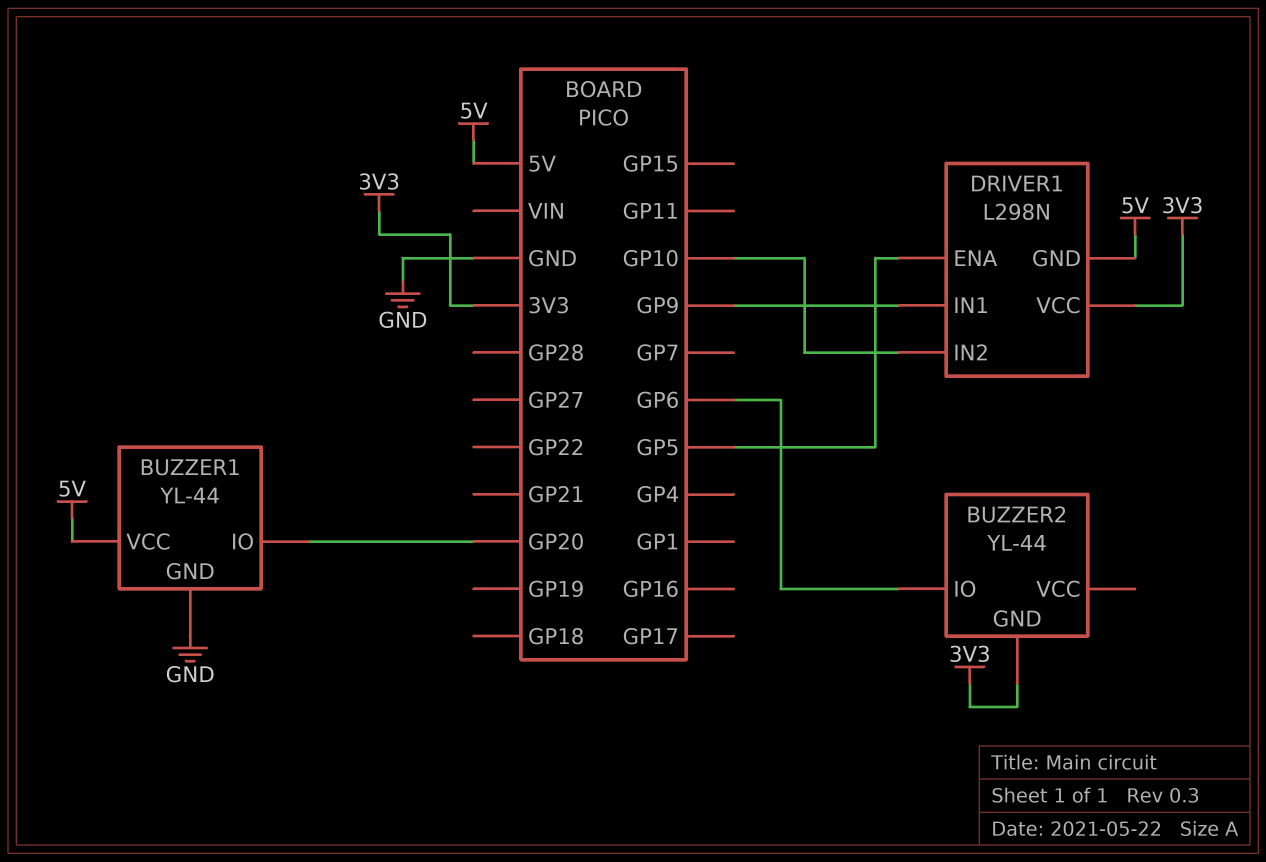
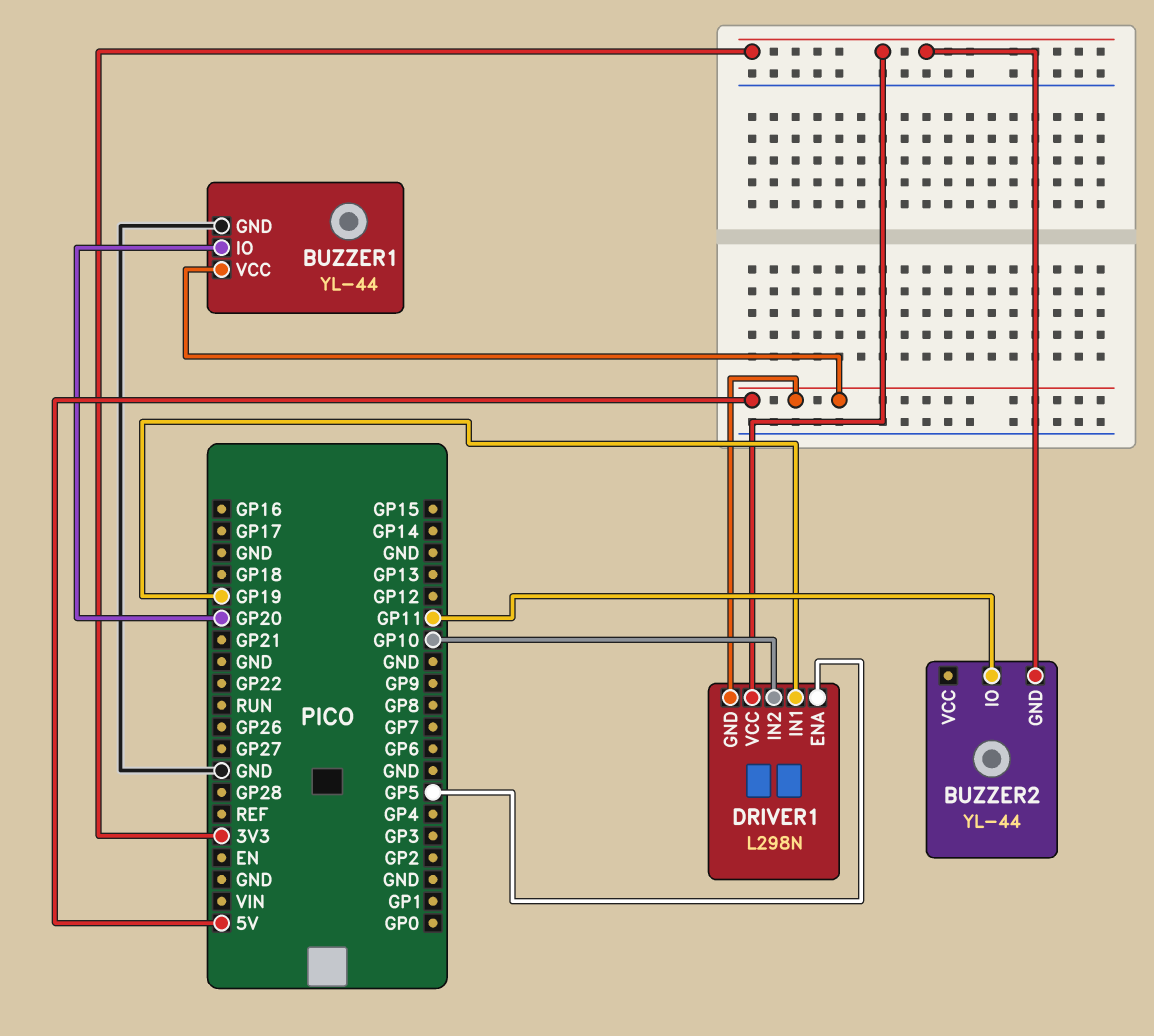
BUZZER2 pin IO: GP6 -> GP11
DRIVER1 pin IN1: GP9 -> GP19

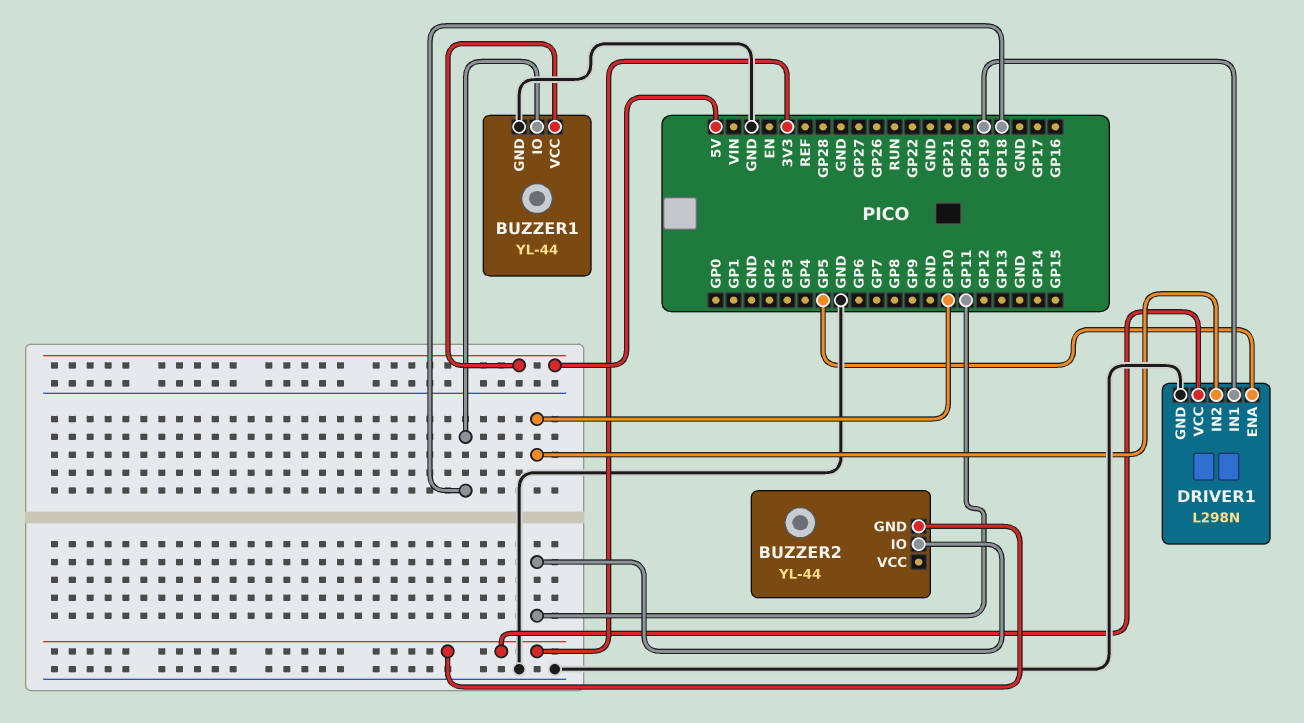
BUZZER1 pin IO: GP20 -> GP18
DRIVER1 pin GND: 5V -> GND

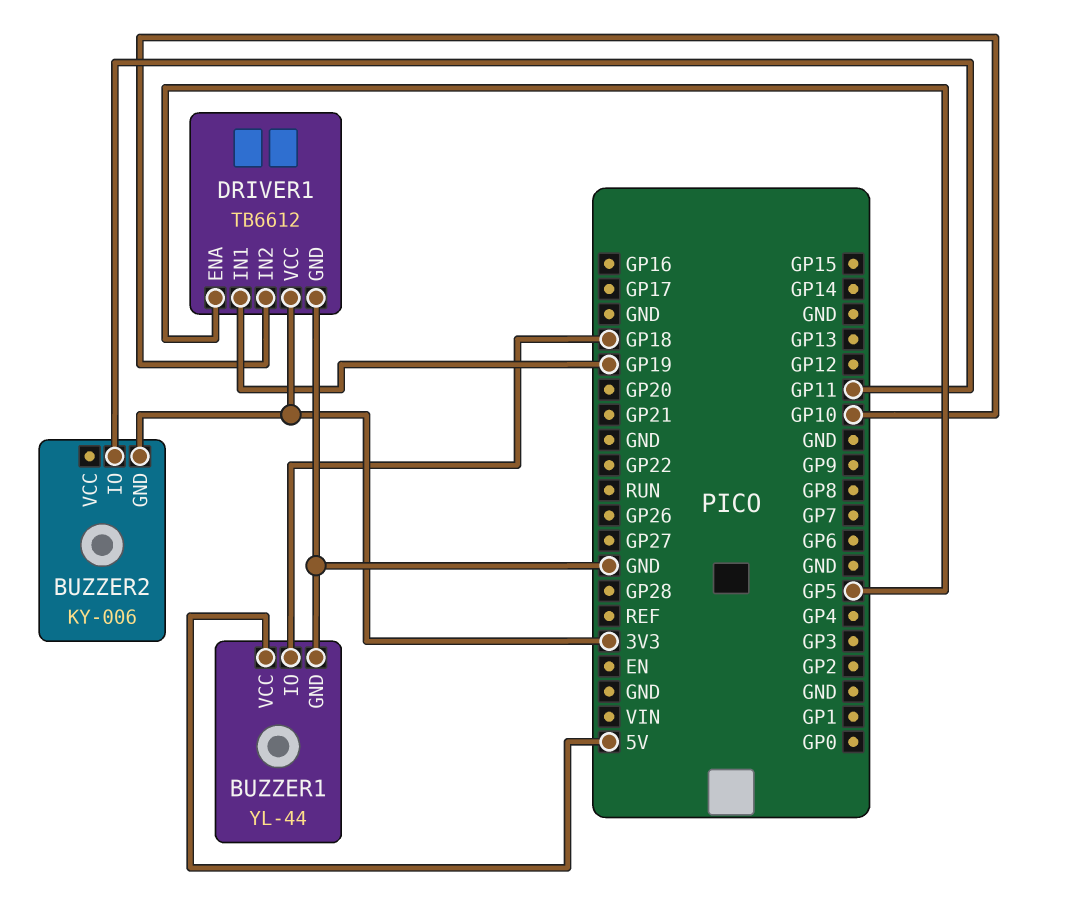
BUZZER2: YL-44 -> KY-006
DRIVER1: L298N -> TB6612

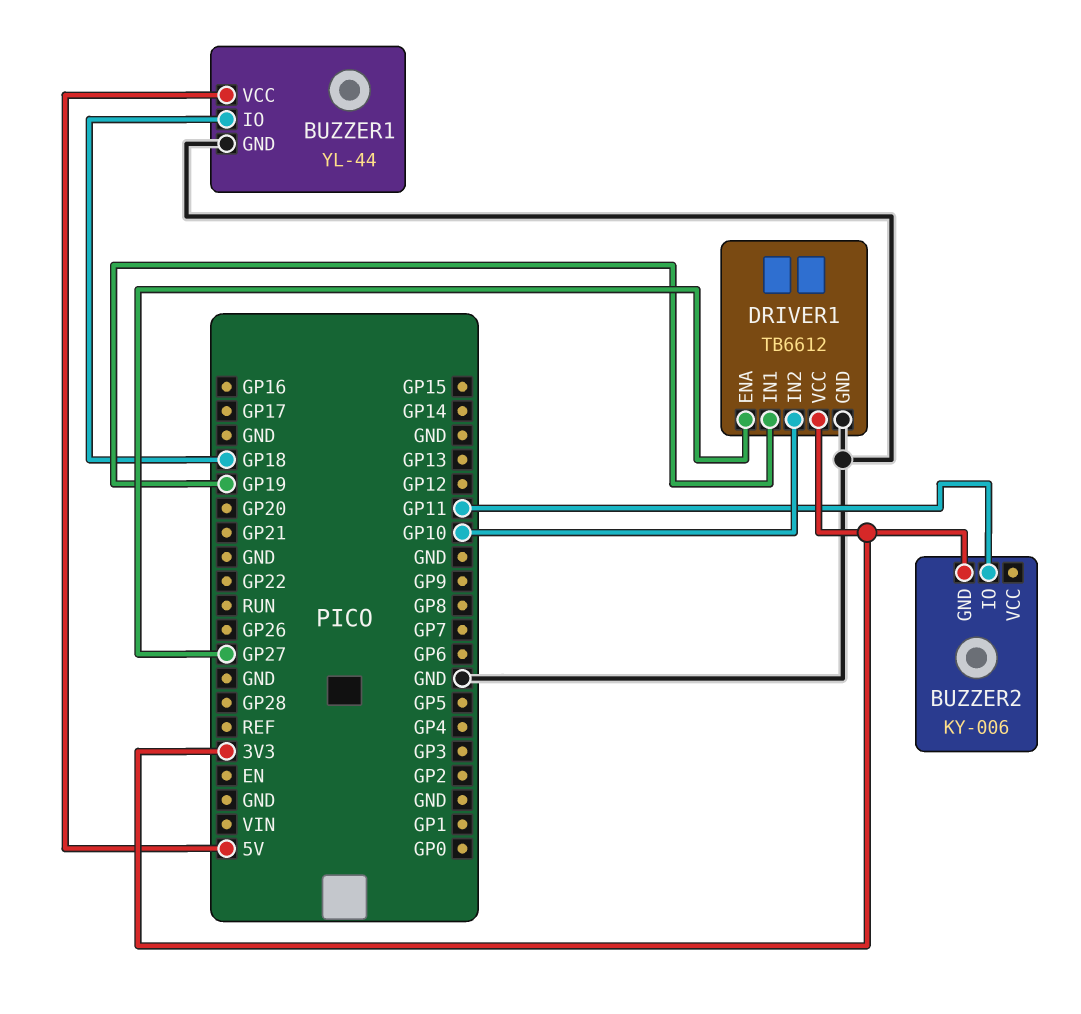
DRIVER1 pin ENA: GP5 -> GP27

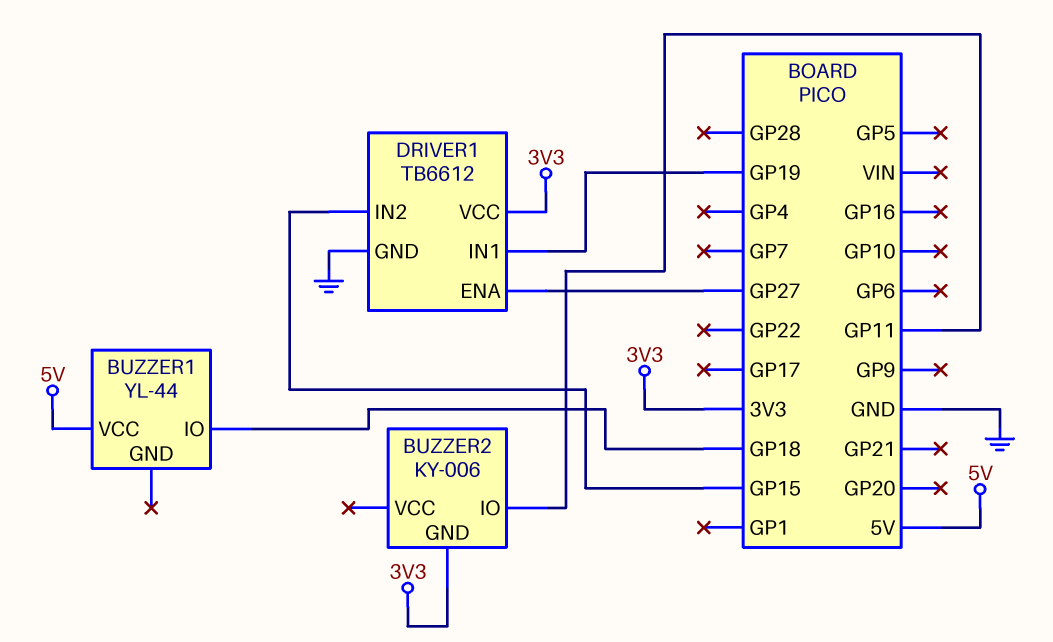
BUZZER1 pin GND: GND -> none
DRIVER1 pin IN2: GP10 -> GP15

